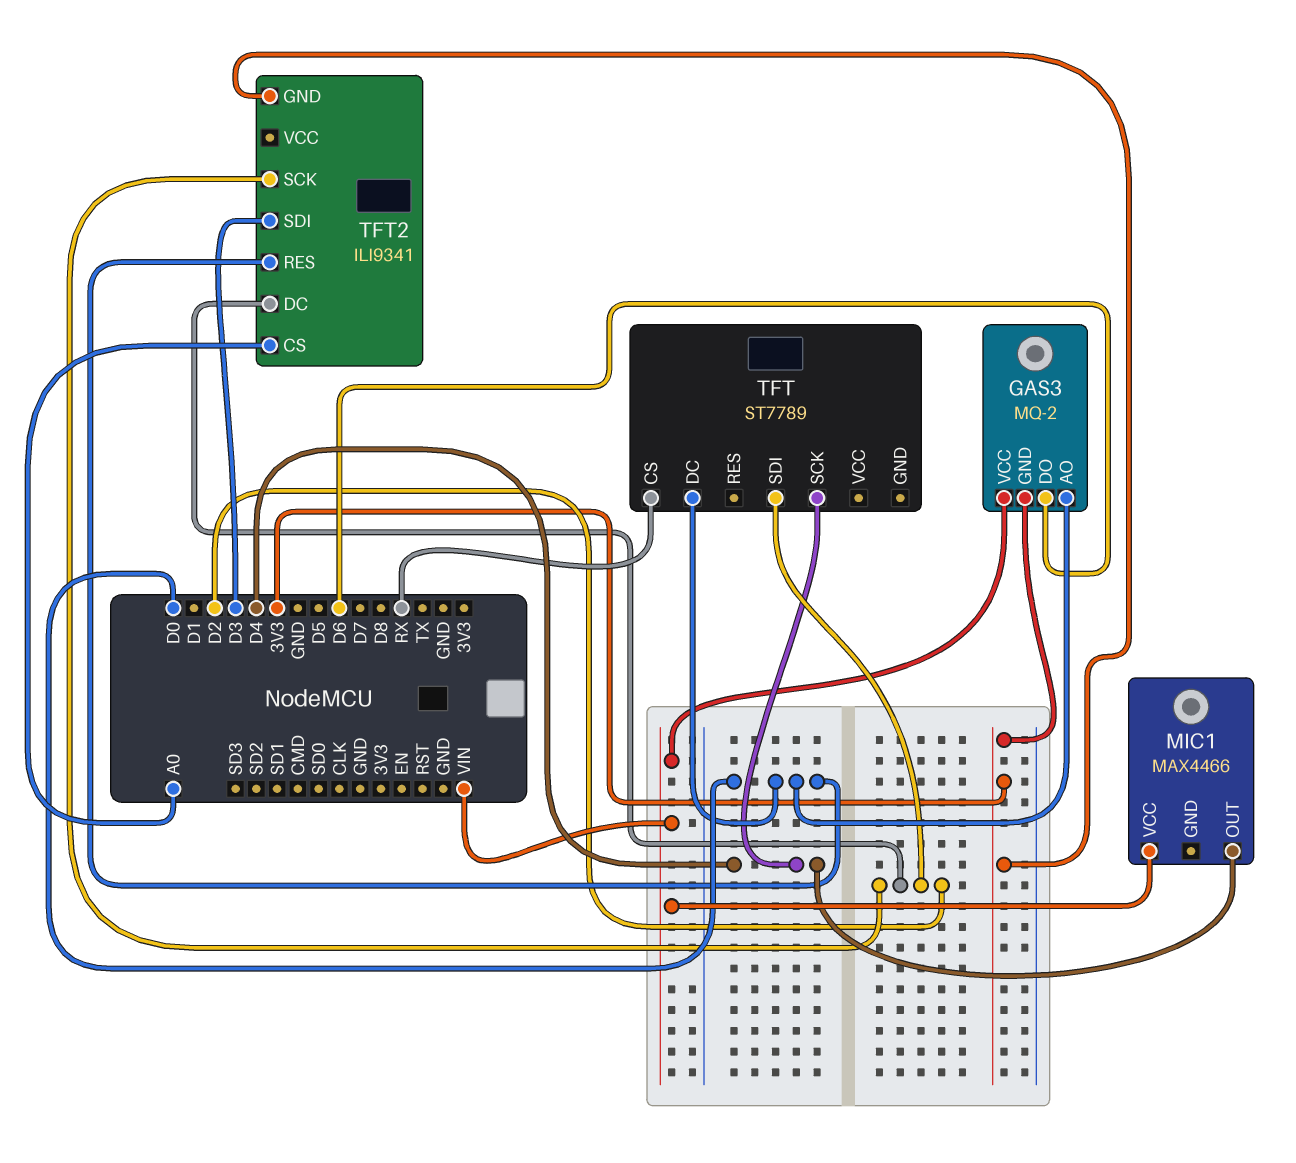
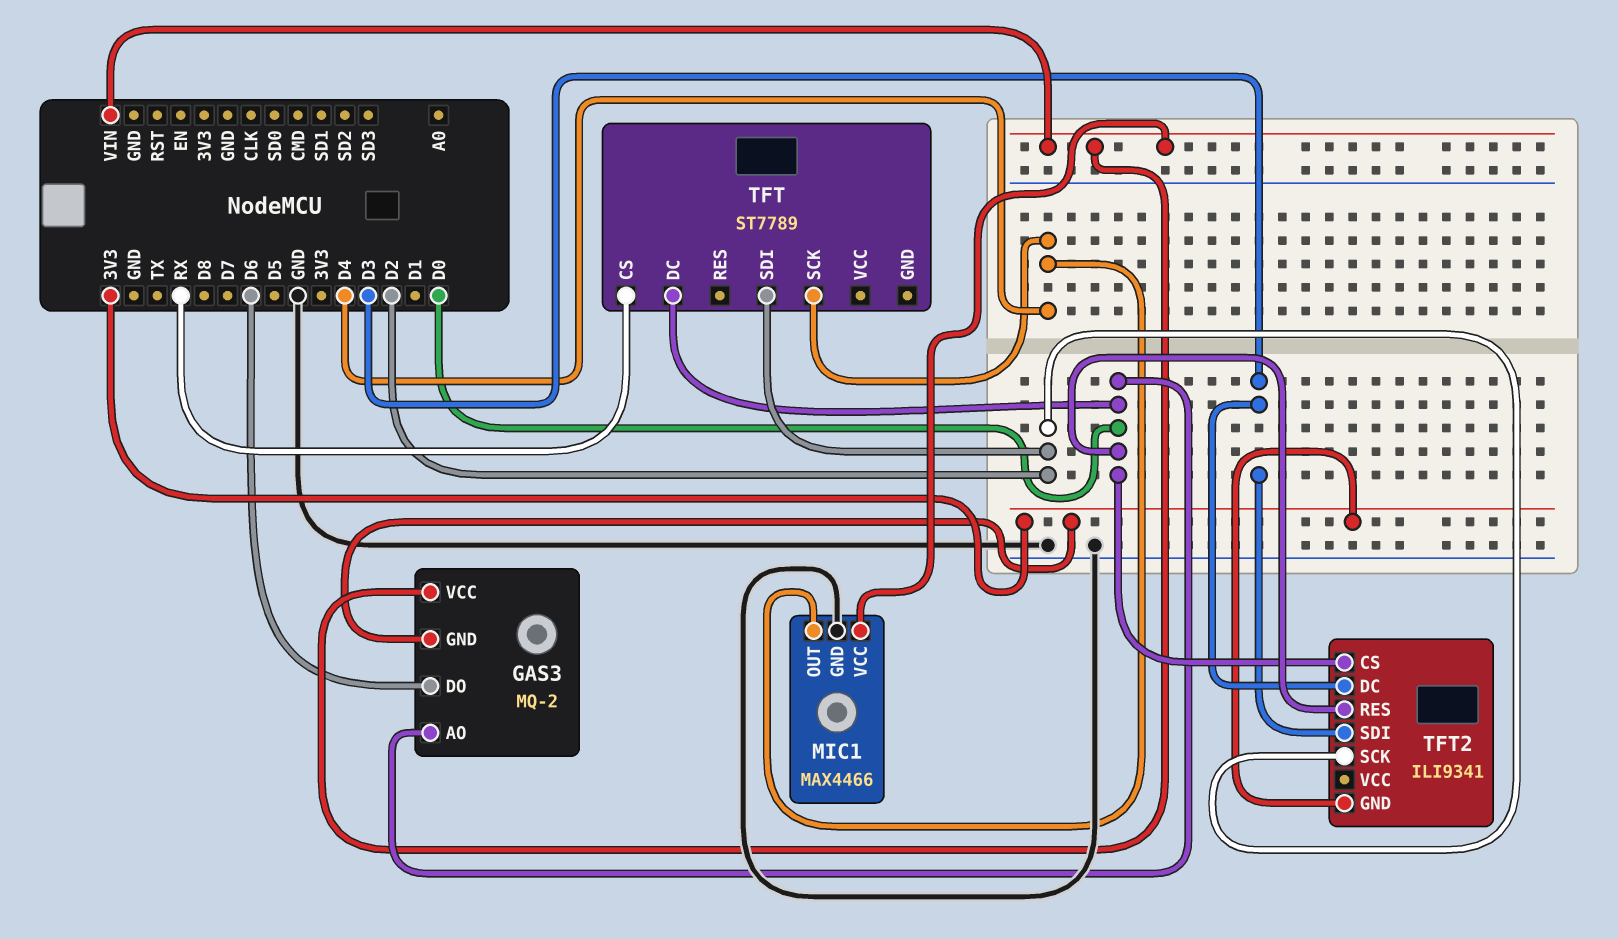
MIC1 pin GND: none -> GND
TFT2 pin CS: A0 -> D0
TFT2 pin DC: D2 -> D3

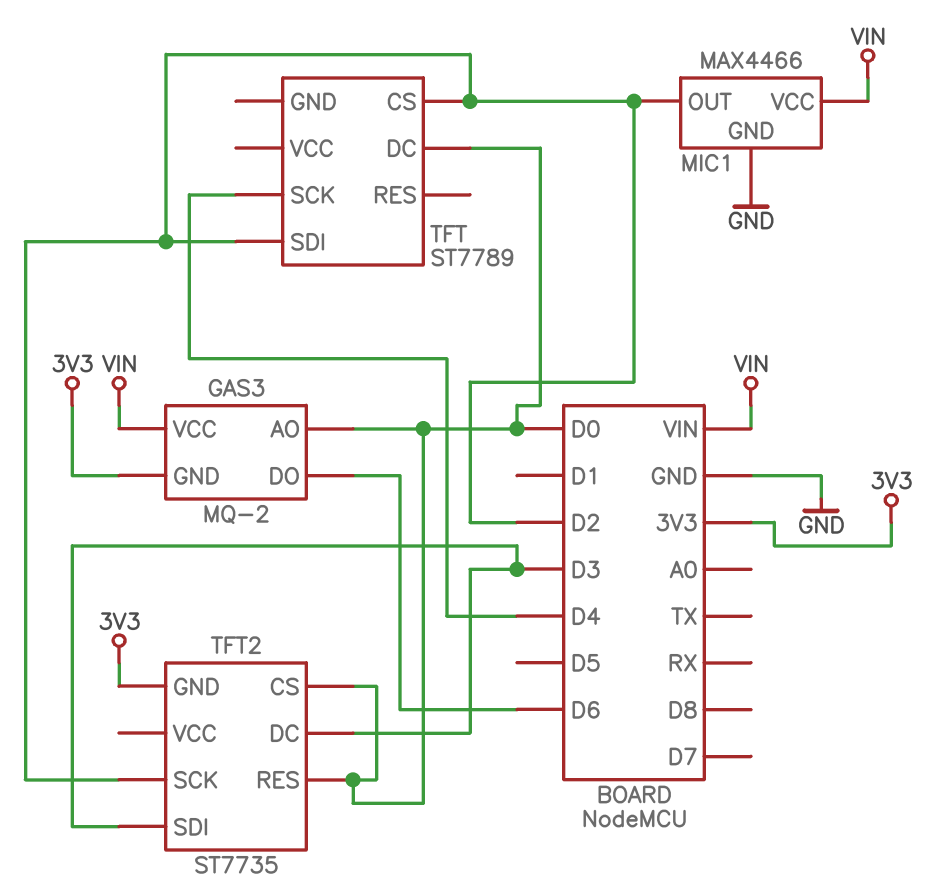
MIC1 pin OUT: D4 -> D2
TFT pin CS: RX -> D2
TFT2: ILI9341 -> ST7735

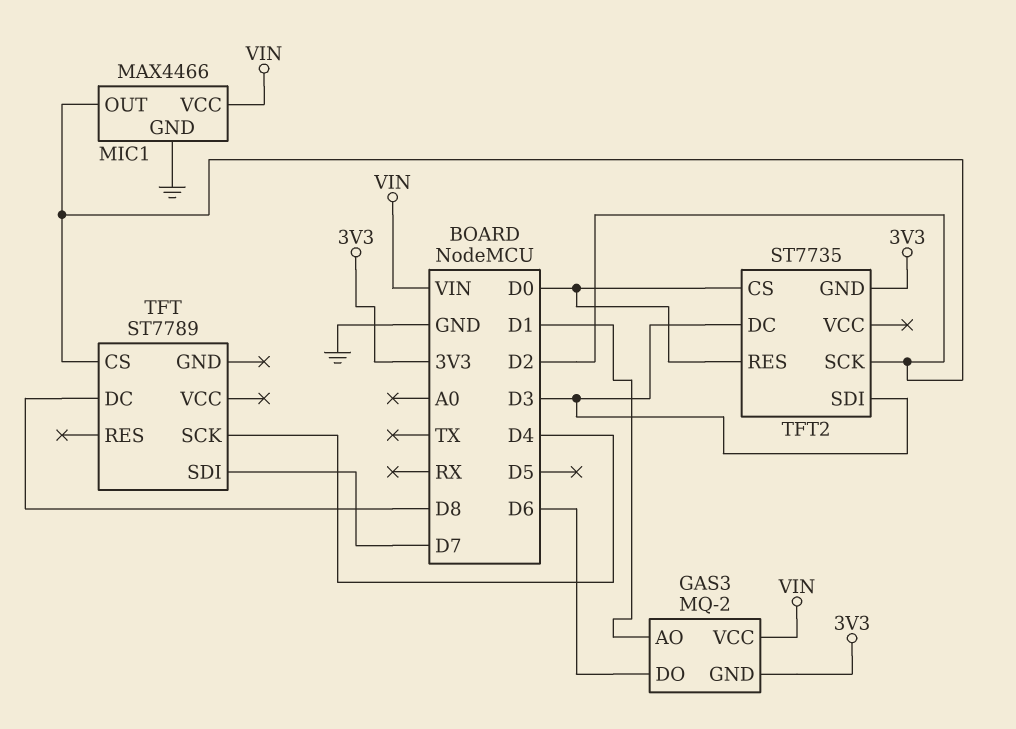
GAS3 pin AO: D0 -> D1
TFT pin DC: D0 -> D8
TFT pin SDI: D2 -> D7

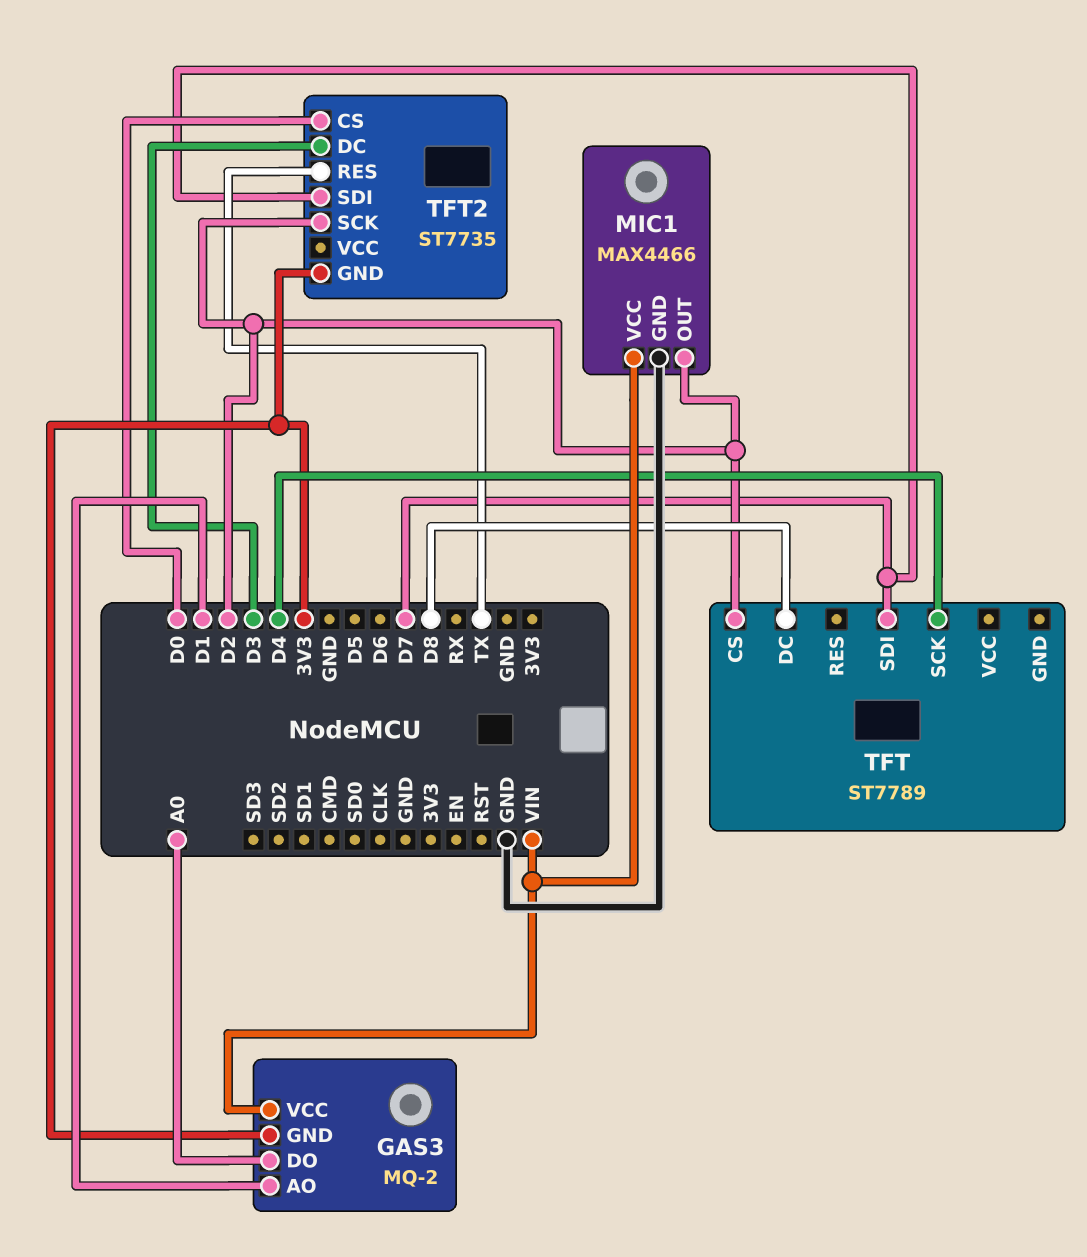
GAS3 pin DO: D6 -> A0
TFT2 pin RES: D0 -> TX
TFT2 pin SDI: D3 -> D7

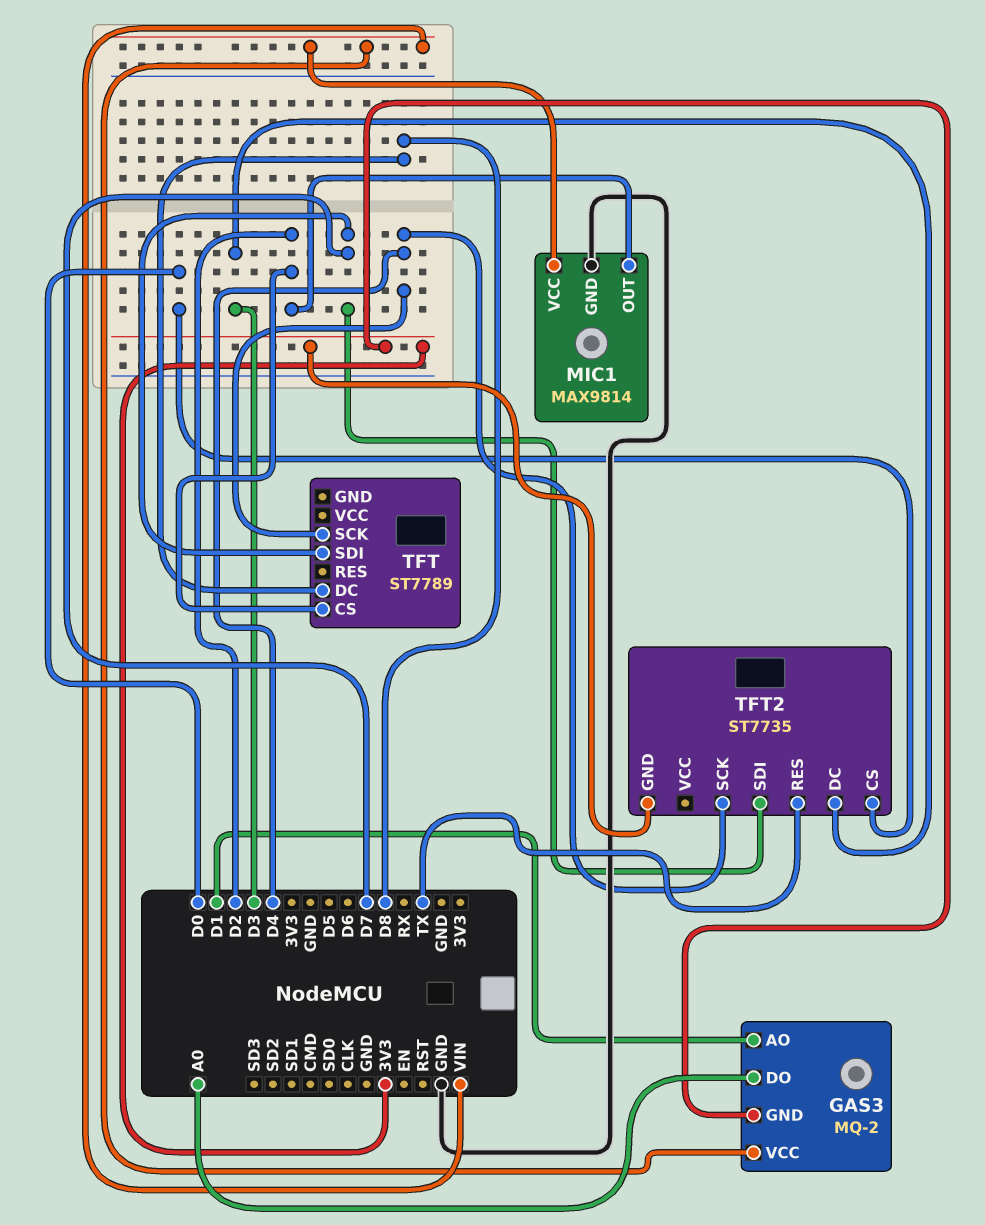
MIC1: MAX4466 -> MAX9814
TFT2 pin SCK: D2 -> D4

